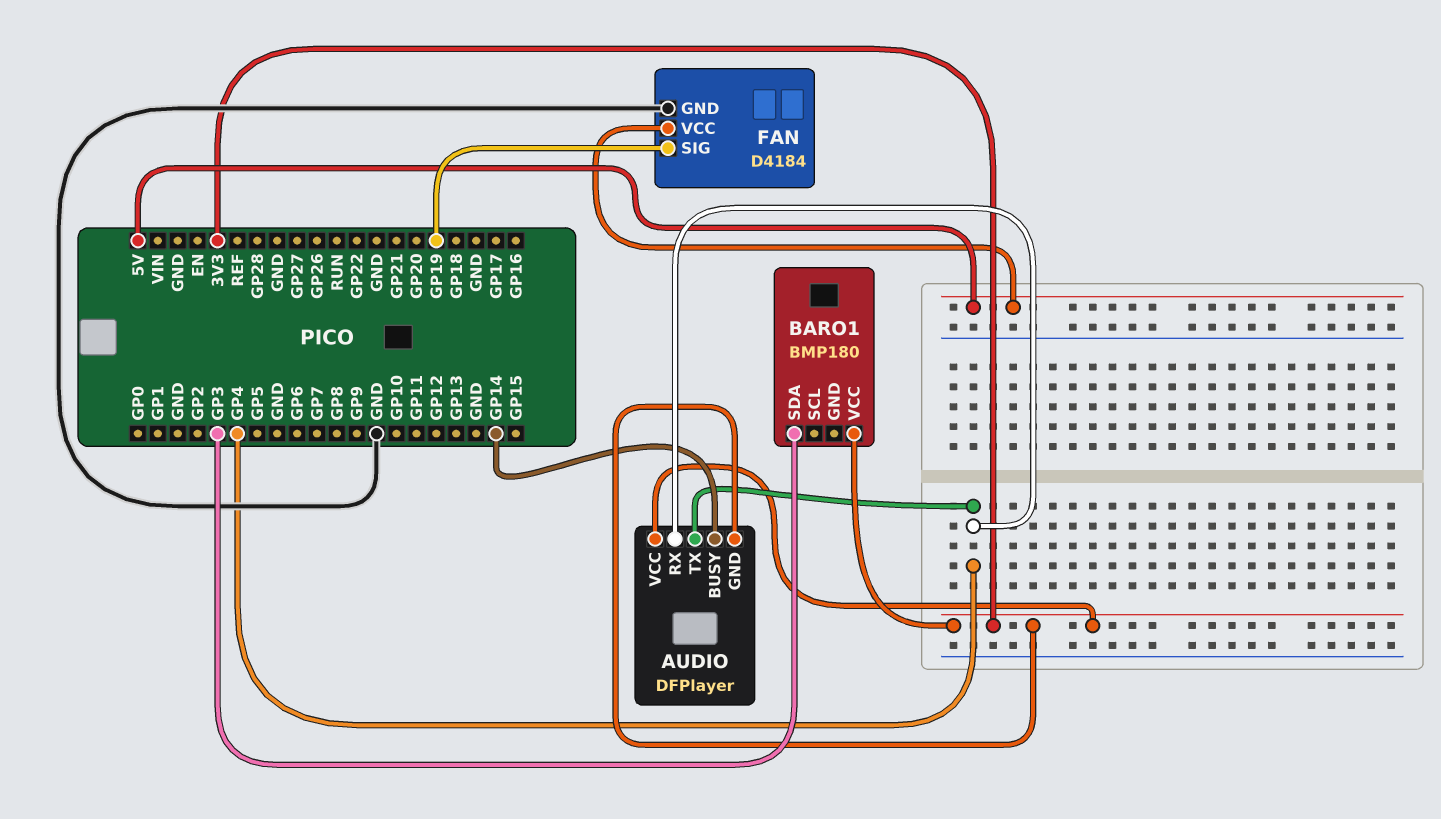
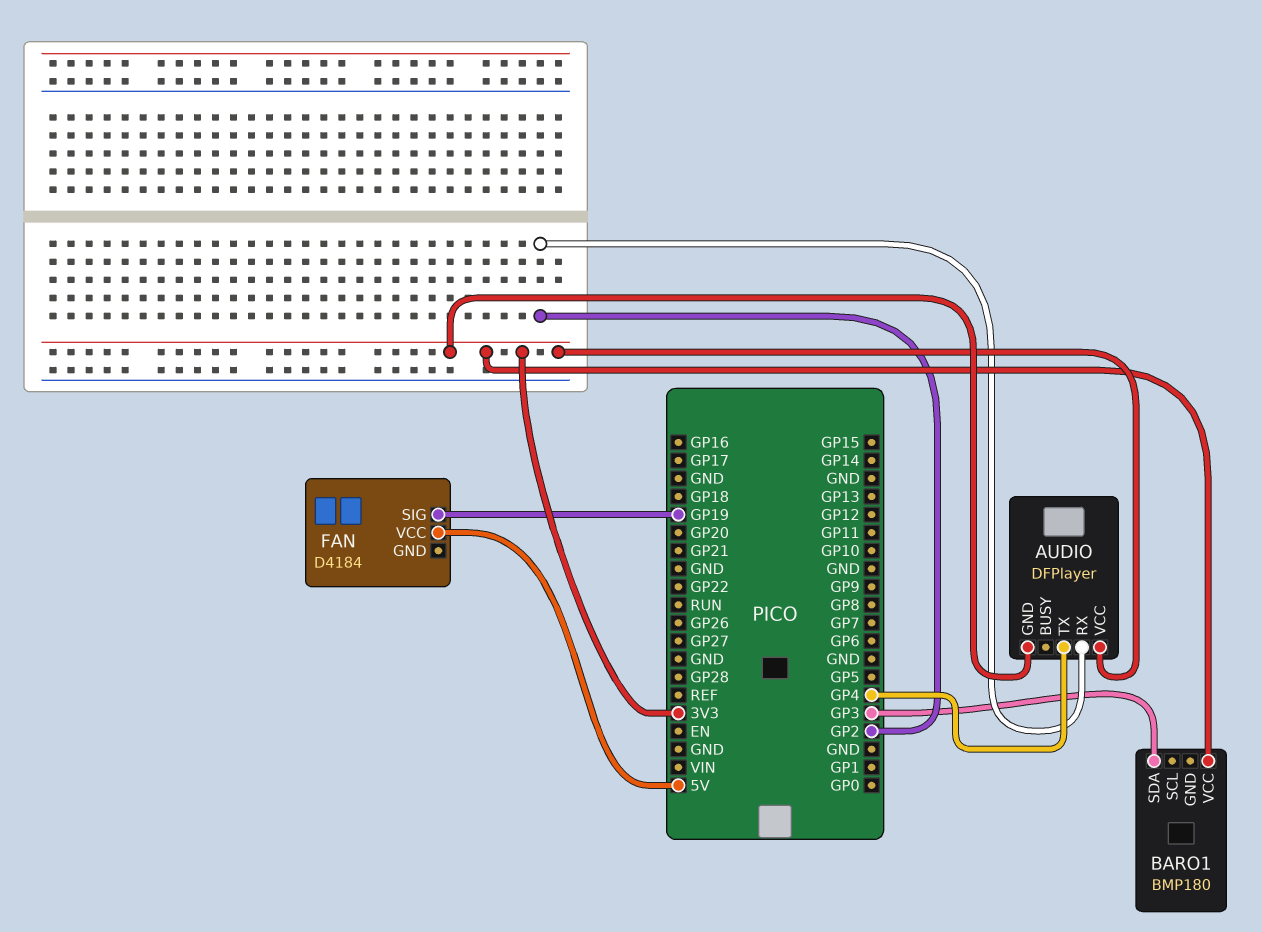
AUDIO pin BUSY: GP14 -> none
AUDIO pin RX: GP4 -> GP2
FAN pin GND: GND -> none

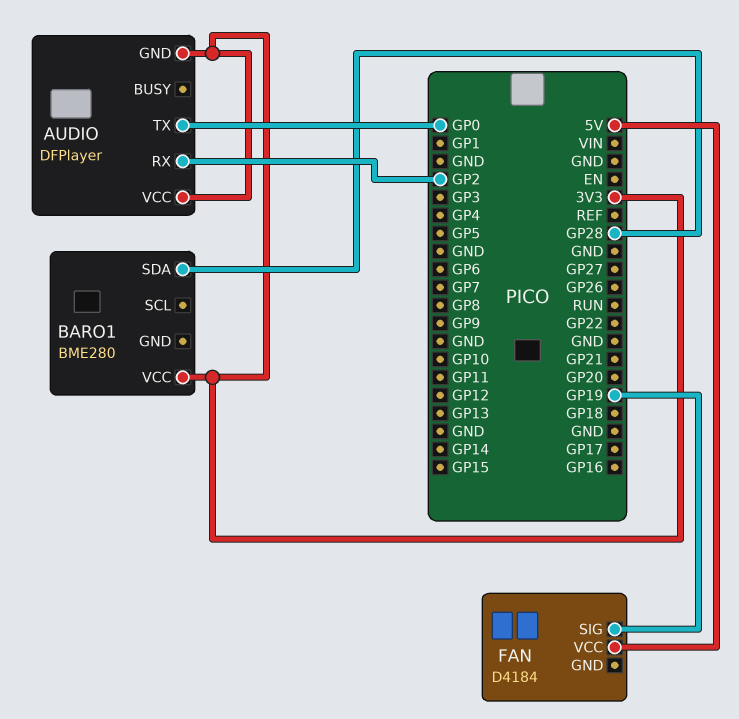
AUDIO pin TX: GP4 -> GP0
BARO1: BMP180 -> BME280
BARO1 pin SDA: GP3 -> GP28

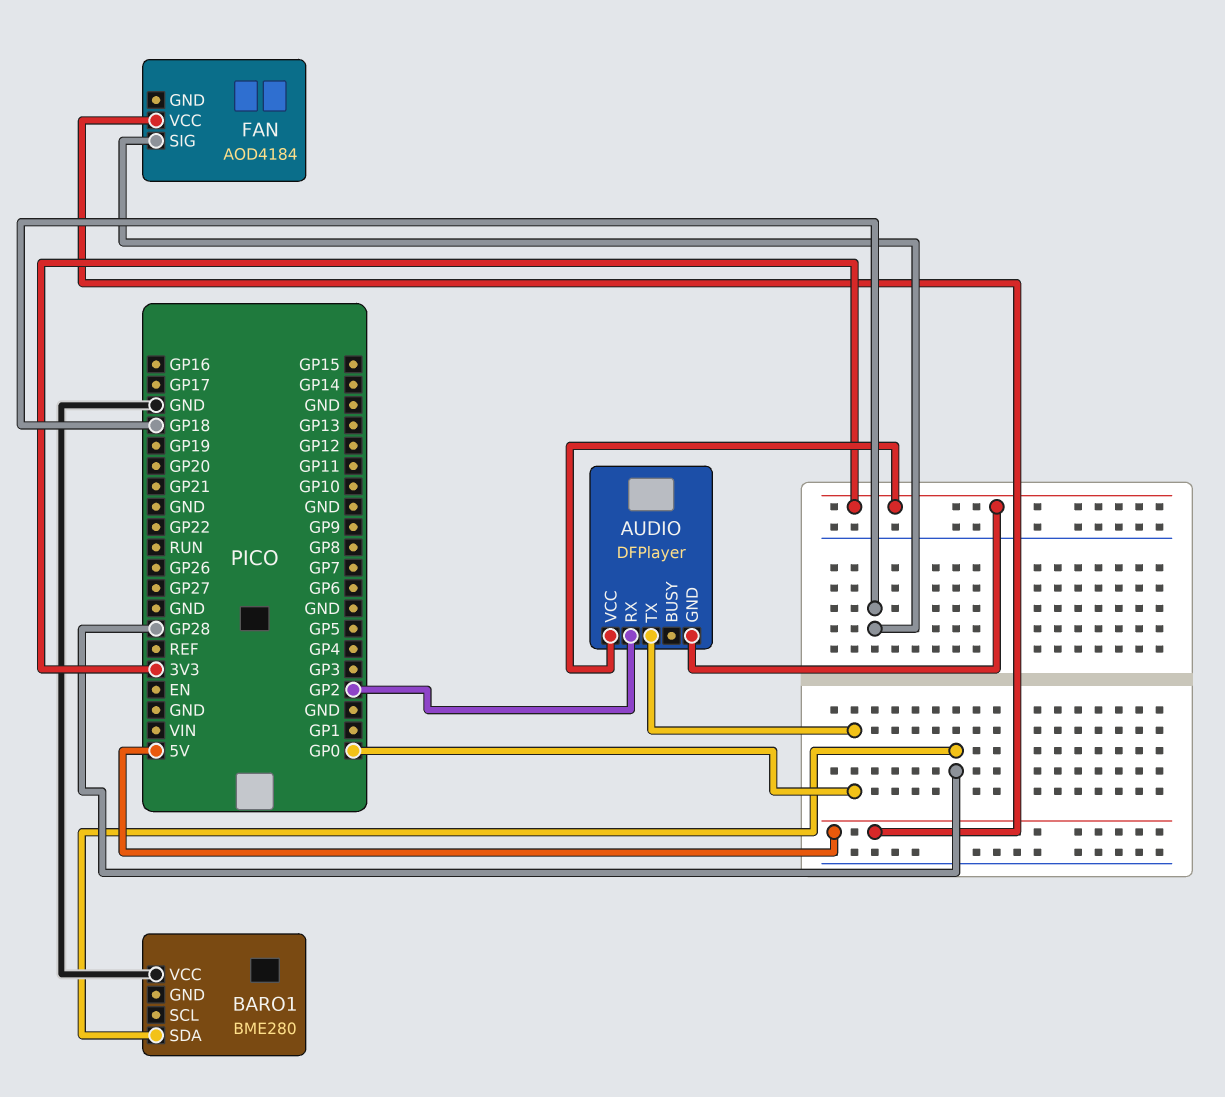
BARO1 pin VCC: 3V3 -> GND
FAN: D4184 -> AOD4184
FAN pin SIG: GP19 -> GP18

